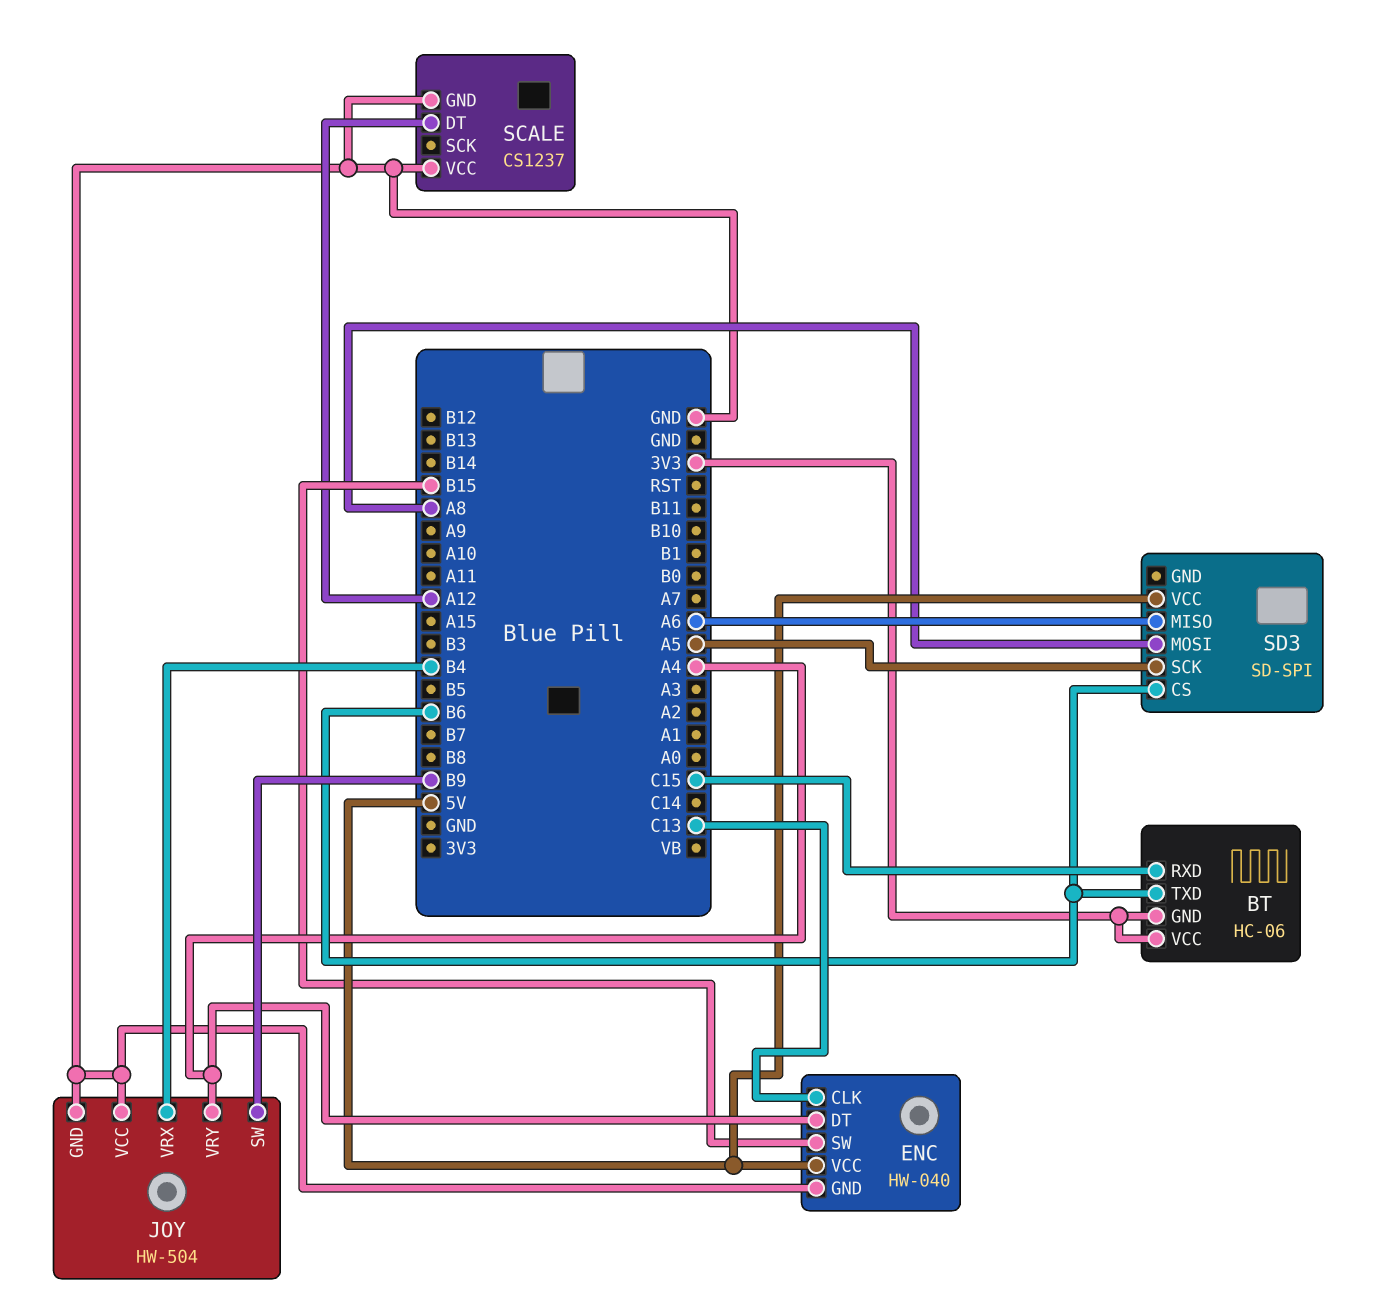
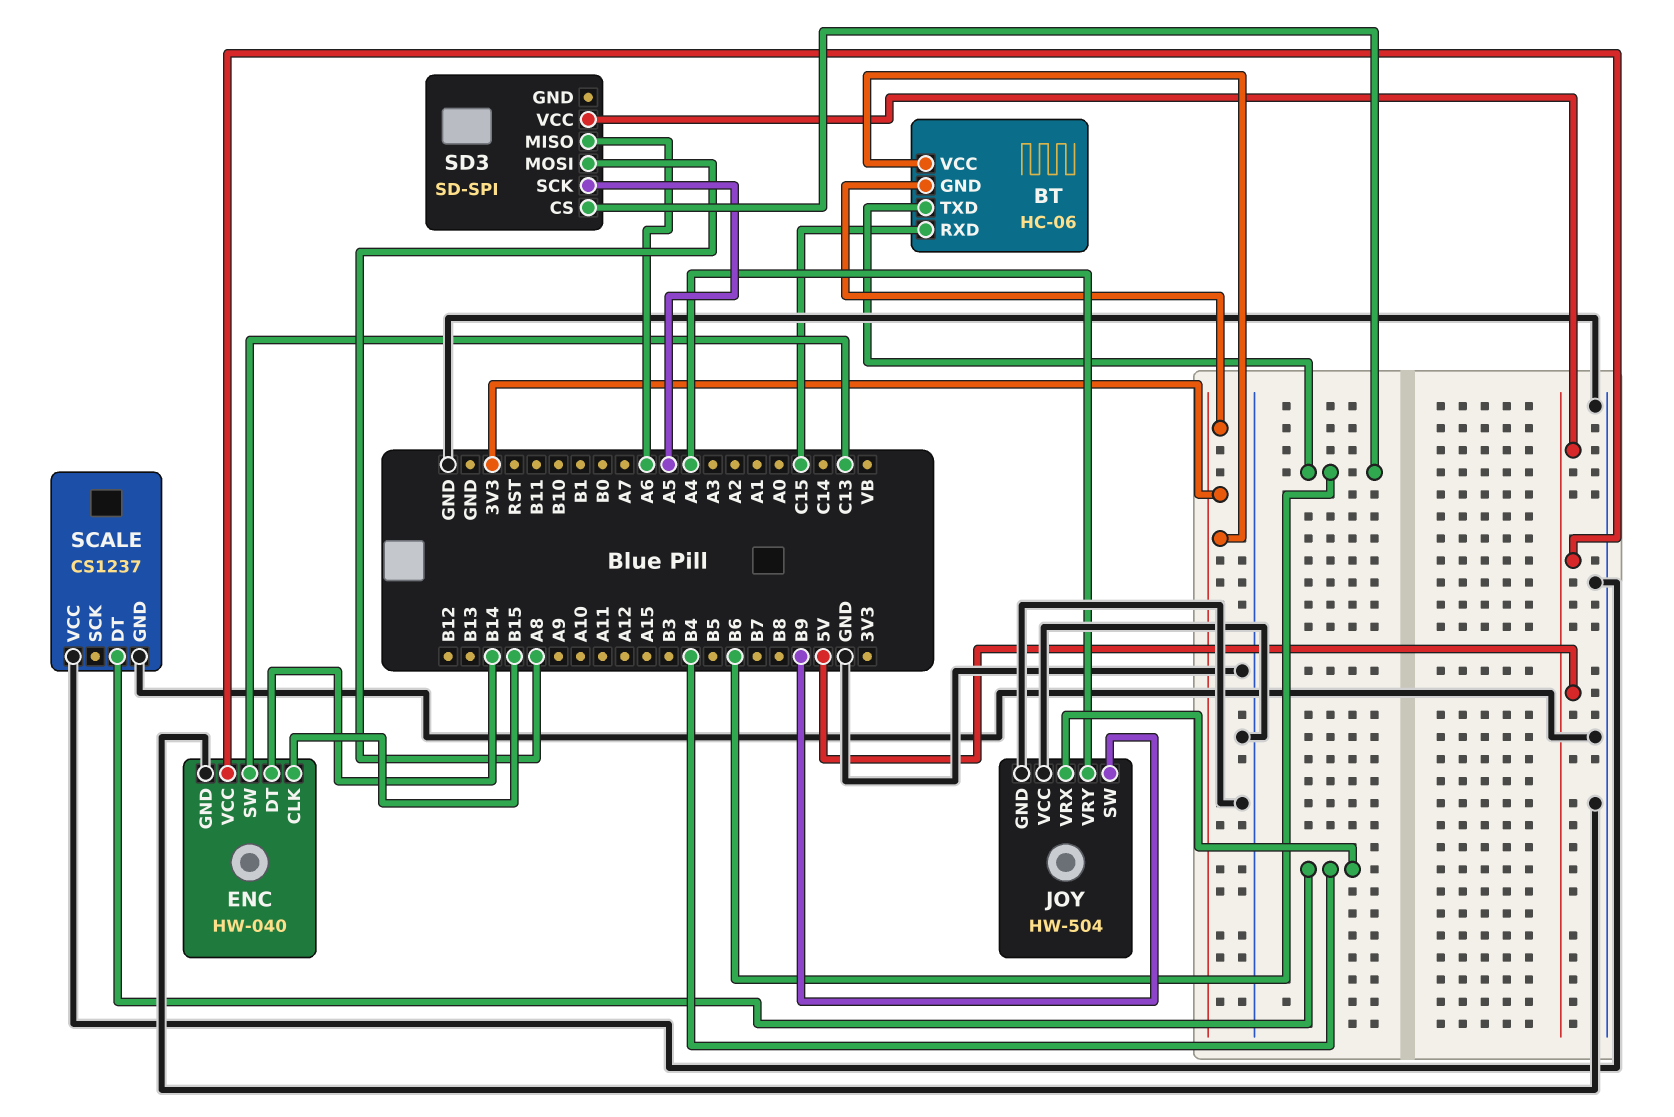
ENC pin CLK: C13 -> B15
ENC pin DT: A4 -> B14
ENC pin SW: B15 -> C13
SCALE pin DT: A12 -> B4

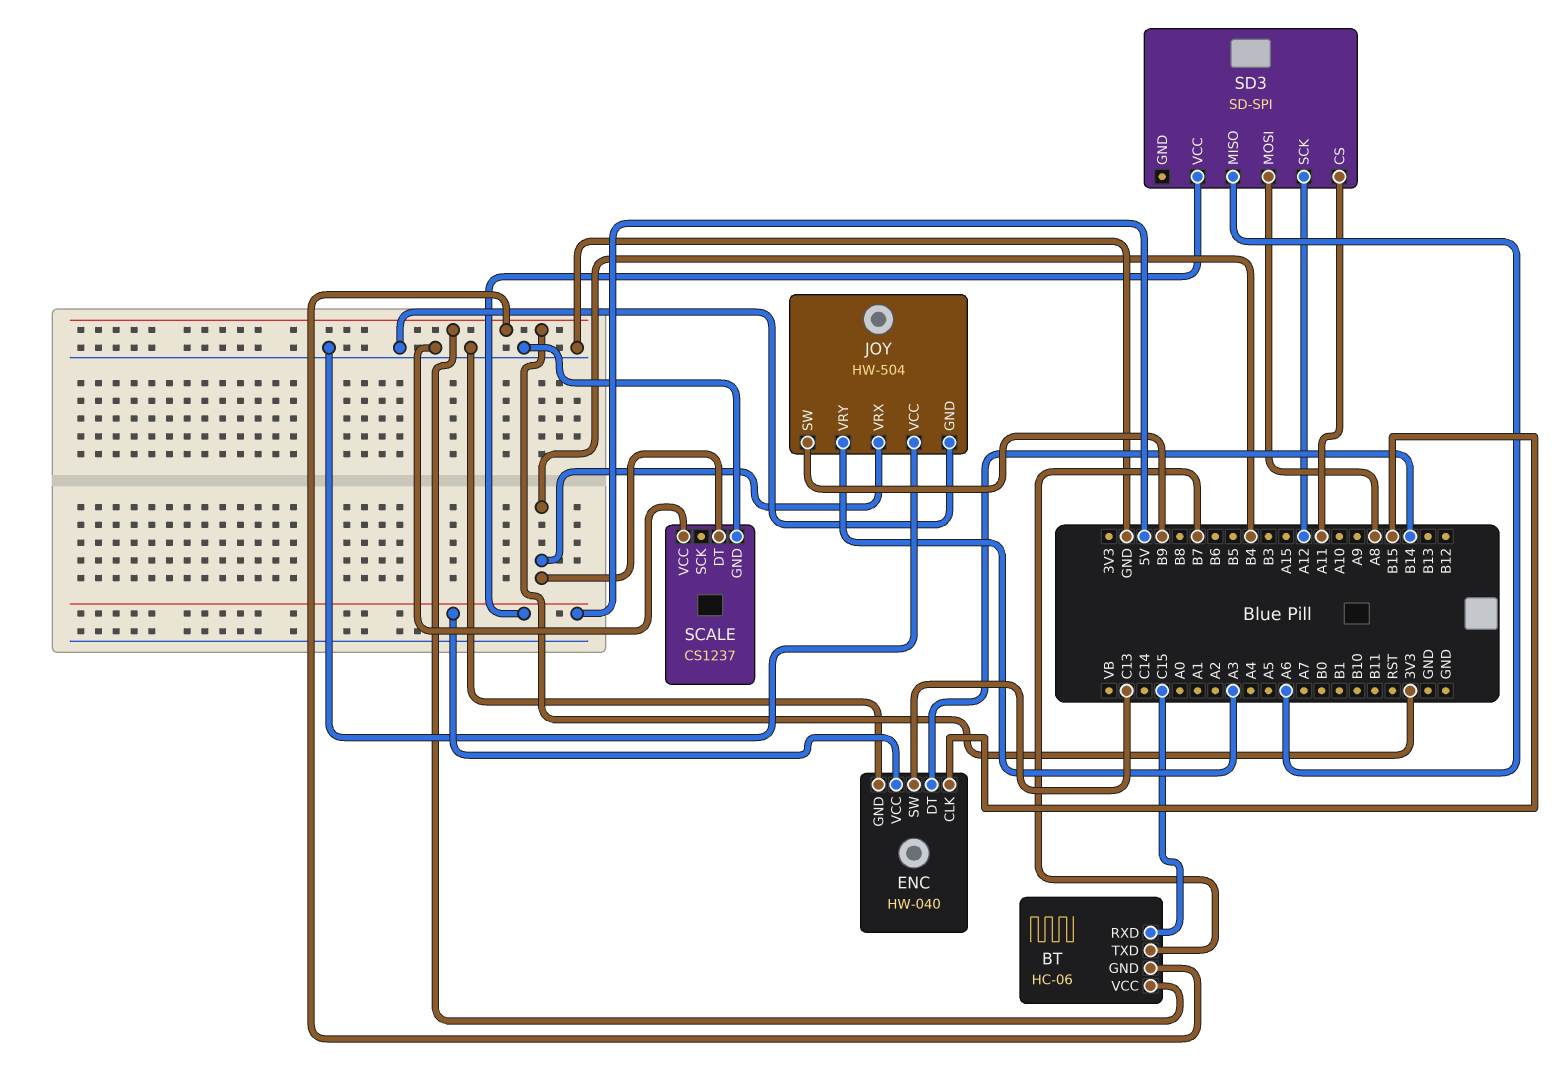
BT pin TXD: B6 -> B7
JOY pin VRY: A4 -> A3
SD3 pin CS: B6 -> A11
SD3 pin SCK: A5 -> A12

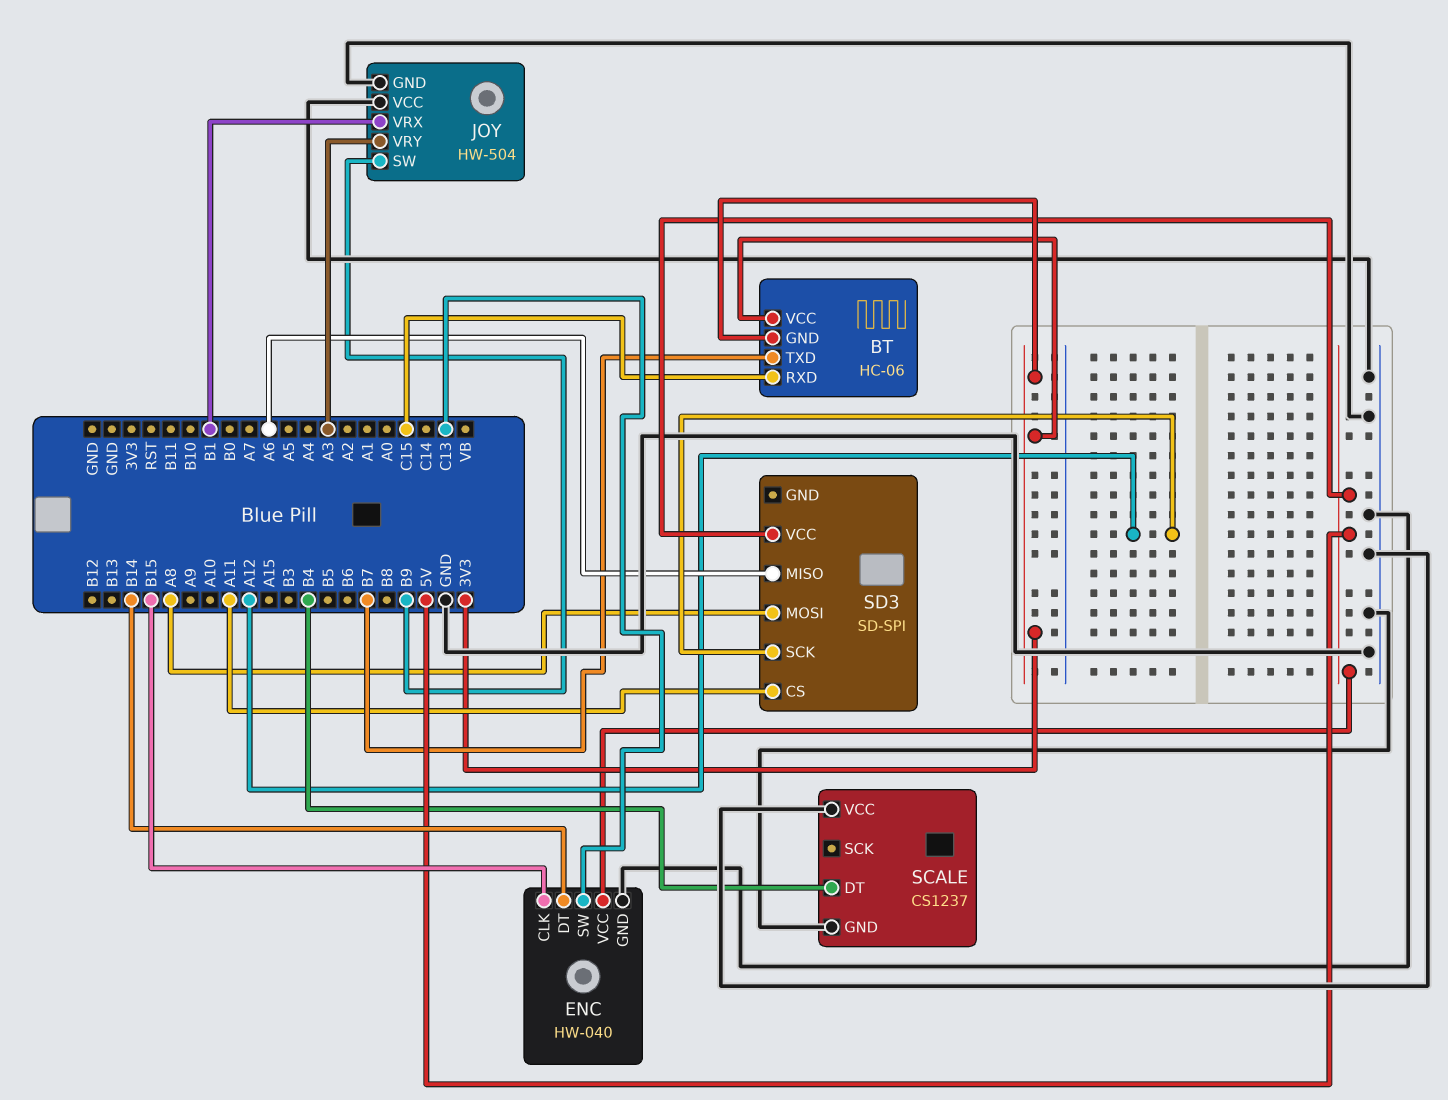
JOY pin VRX: B4 -> B1

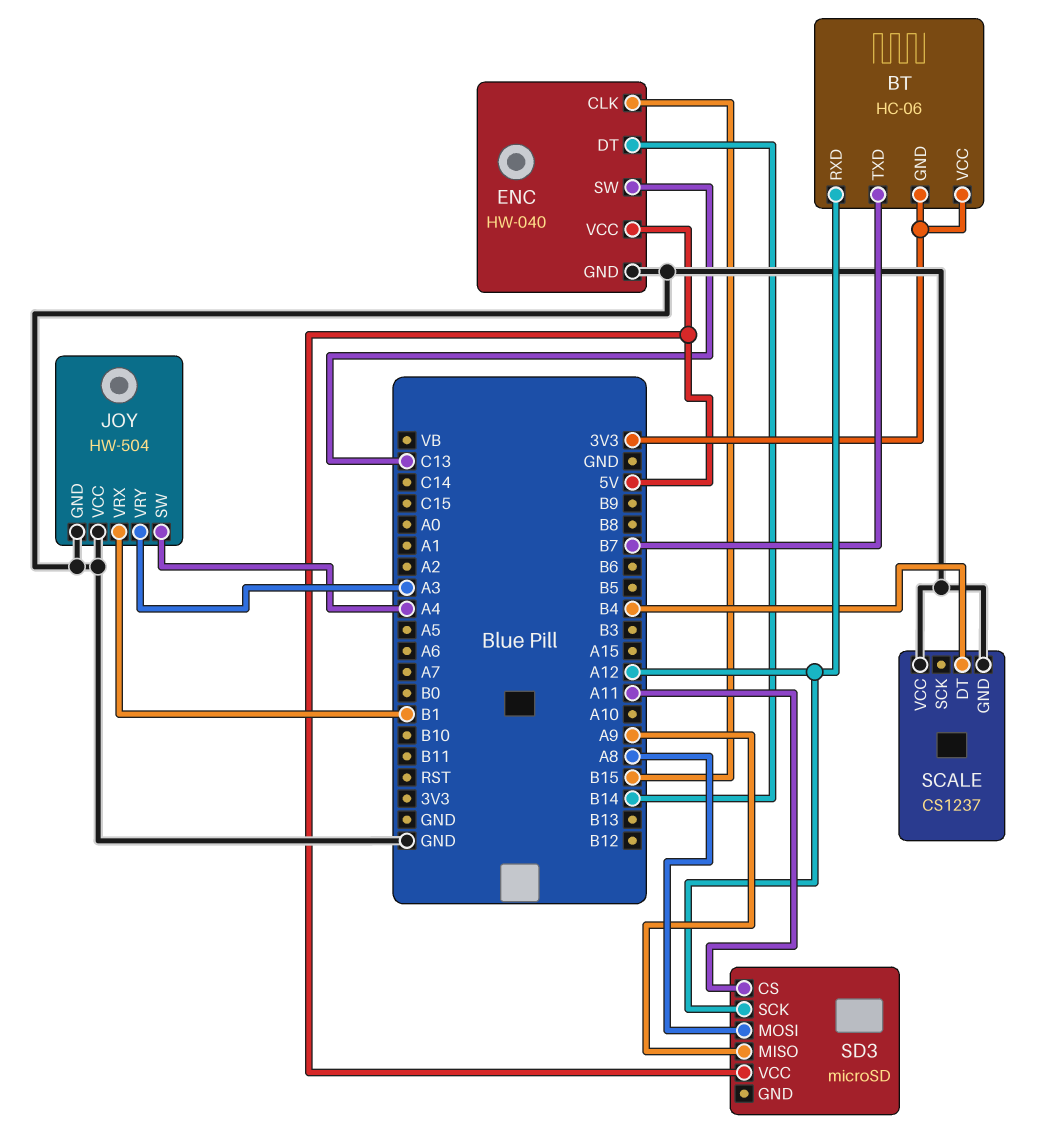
BT pin RXD: C15 -> A12
JOY pin SW: B9 -> A4
SD3: SD-SPI -> microSD
SD3 pin MISO: A6 -> A9

